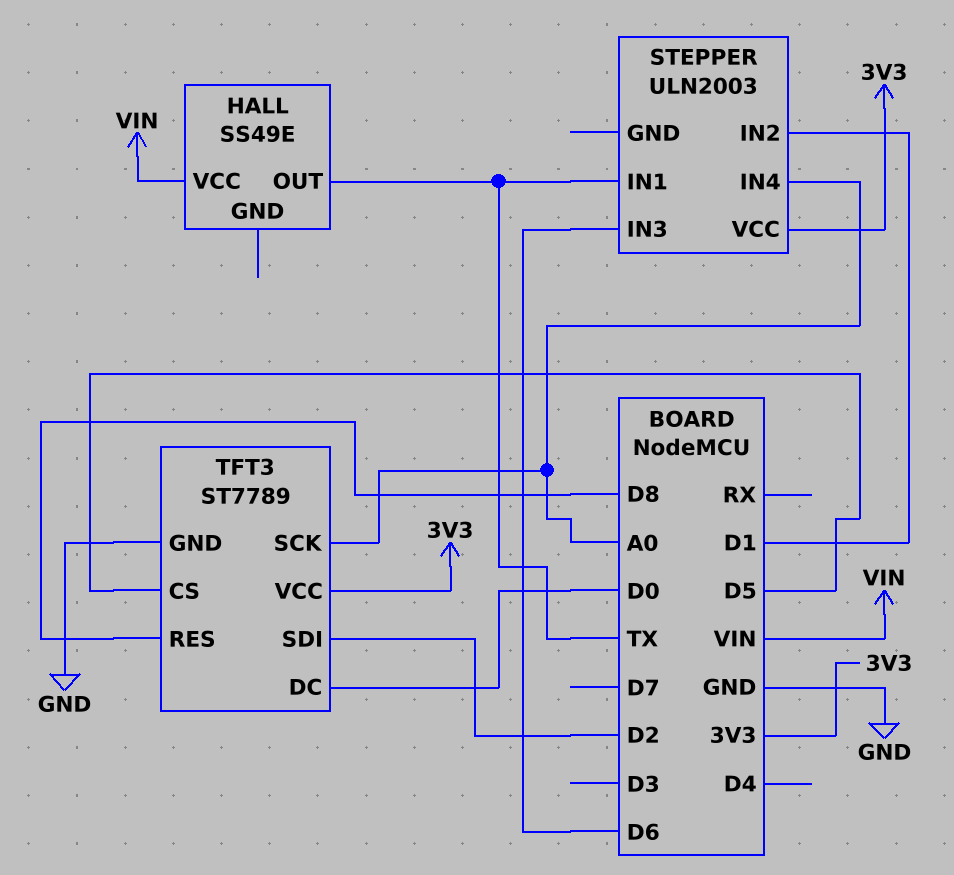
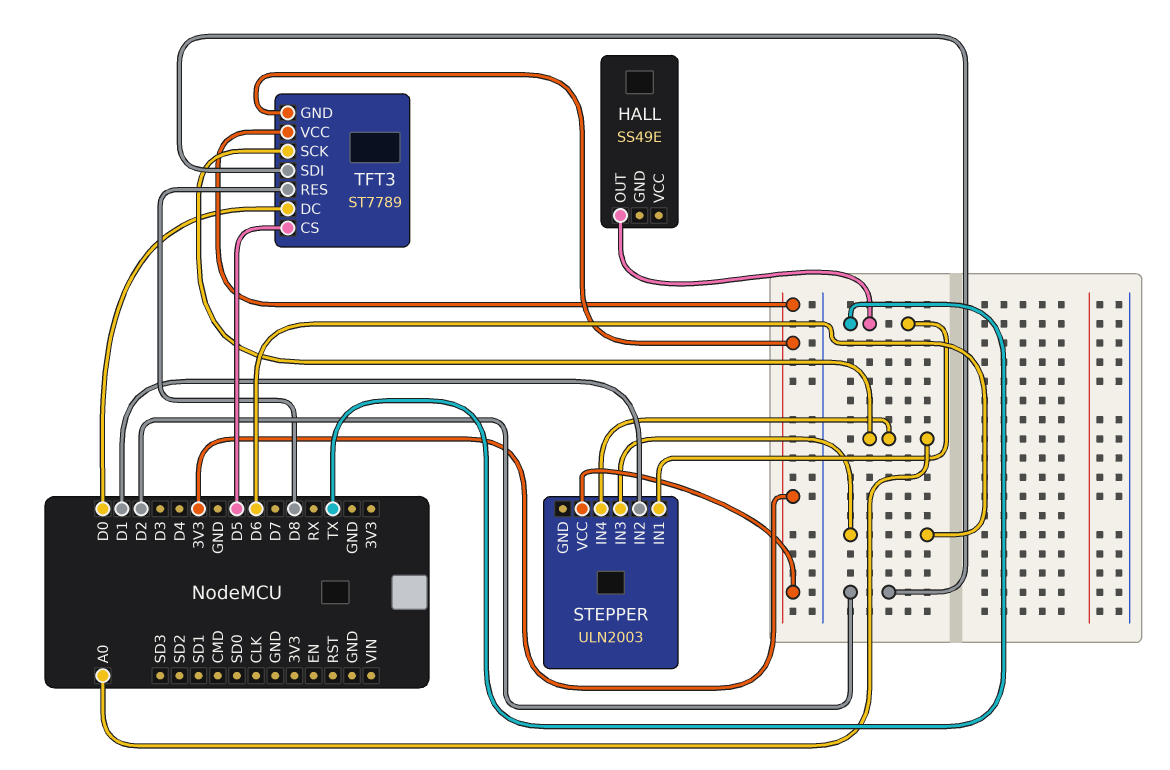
HALL pin VCC: VIN -> none
TFT3 pin GND: GND -> 3V3

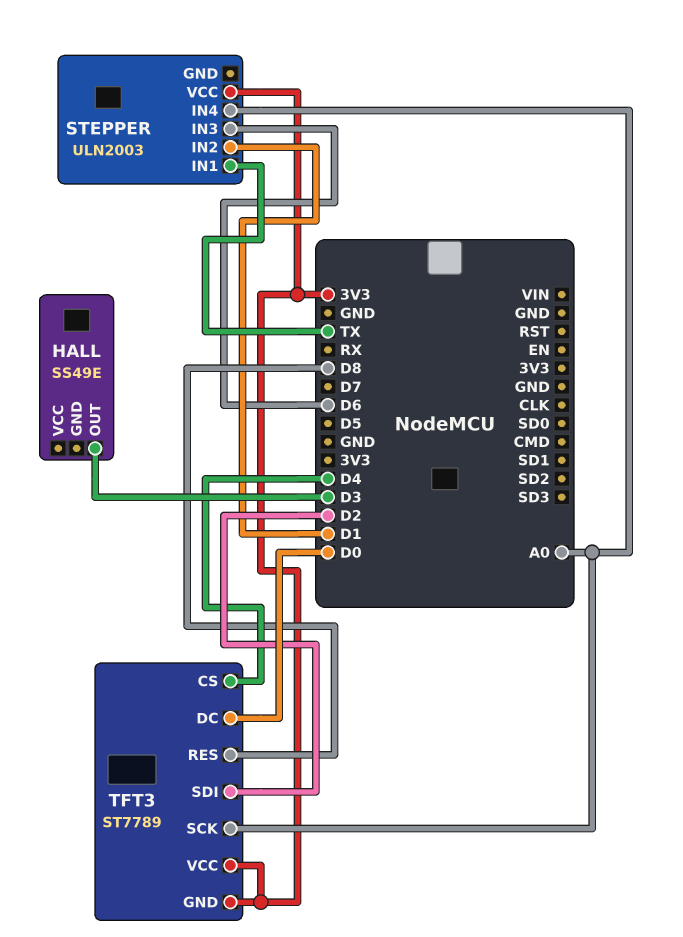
HALL pin OUT: TX -> D3
TFT3 pin CS: D5 -> D4

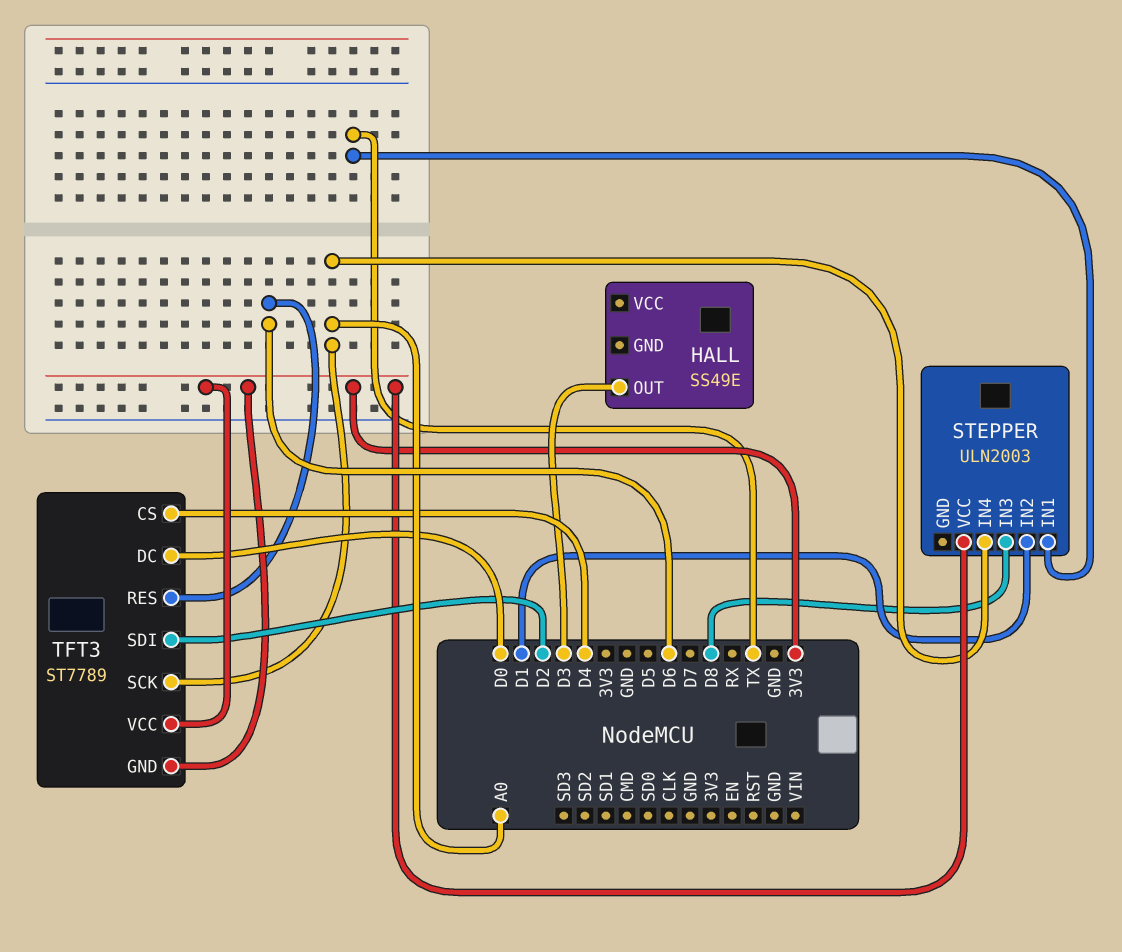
STEPPER pin IN3: D6 -> D8
TFT3 pin RES: D8 -> D6

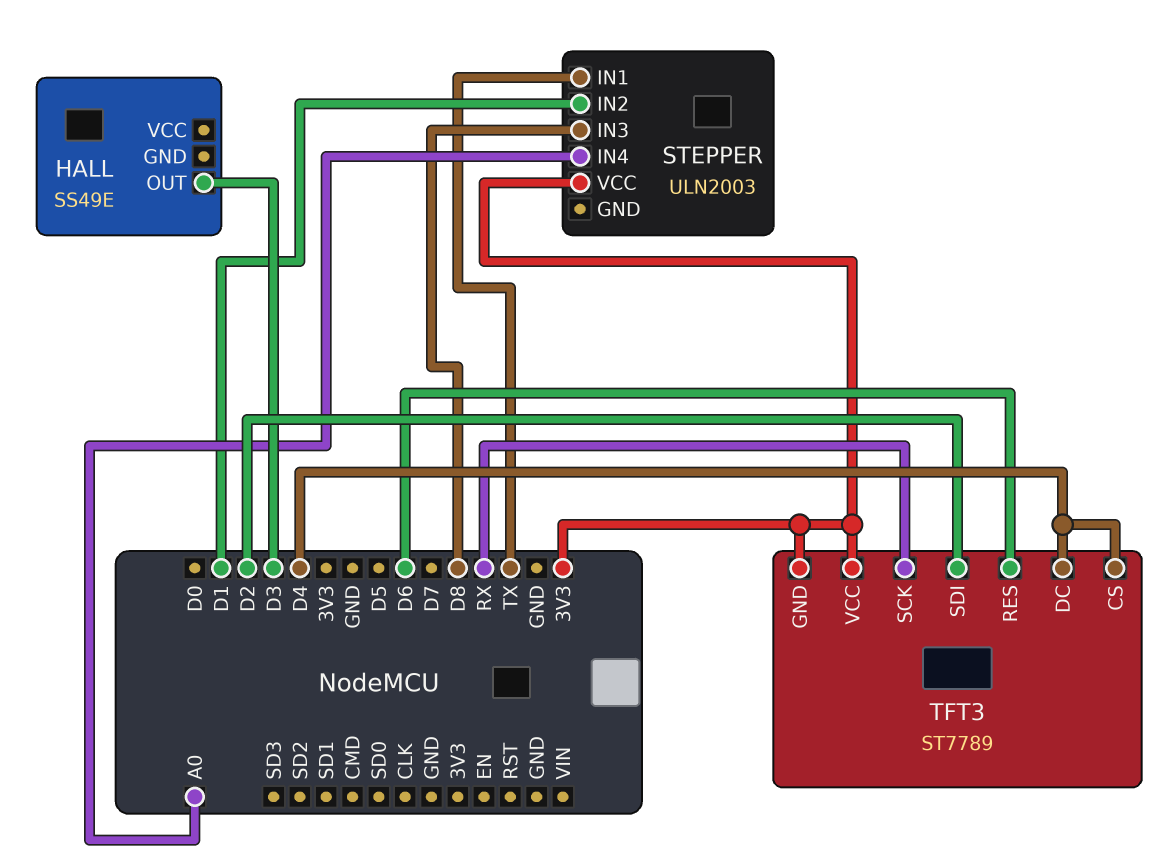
TFT3 pin DC: D0 -> D4
TFT3 pin SCK: A0 -> RX

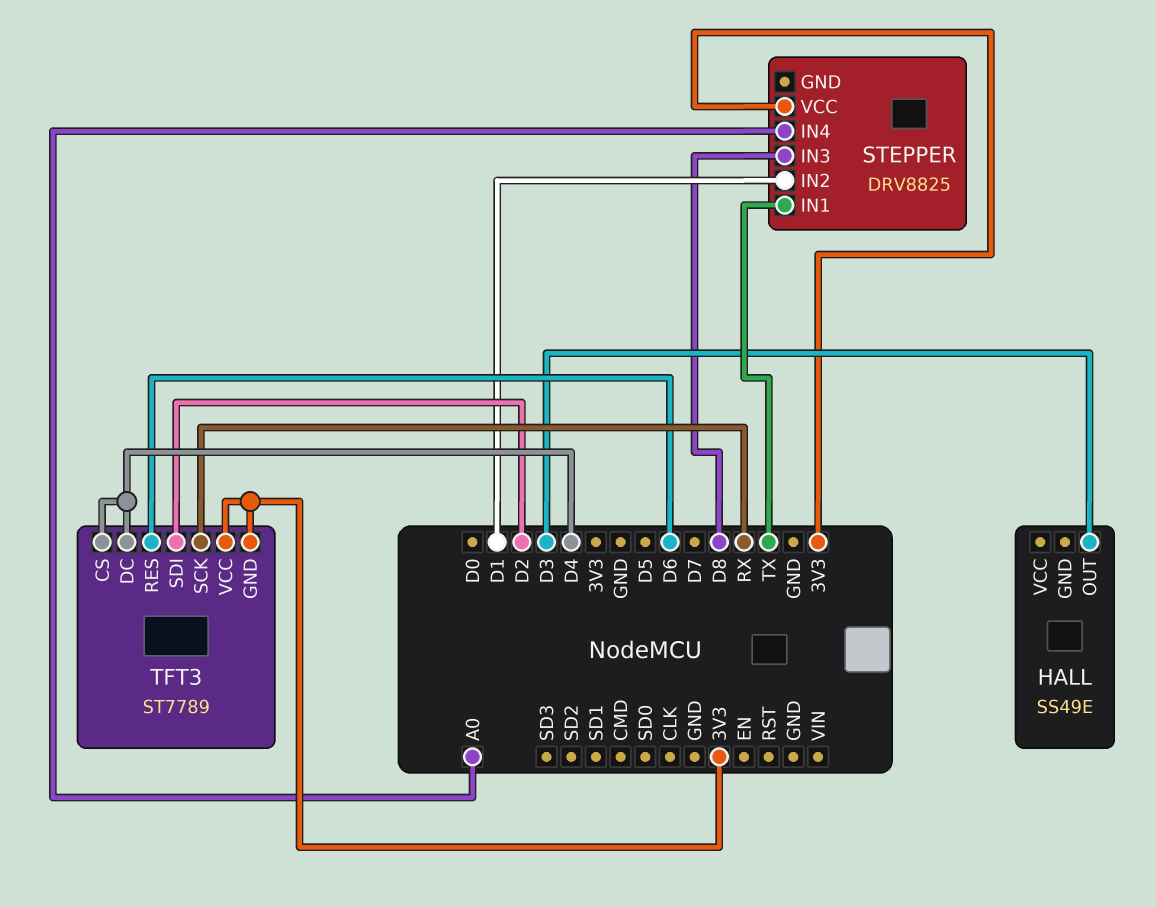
STEPPER: ULN2003 -> DRV8825

